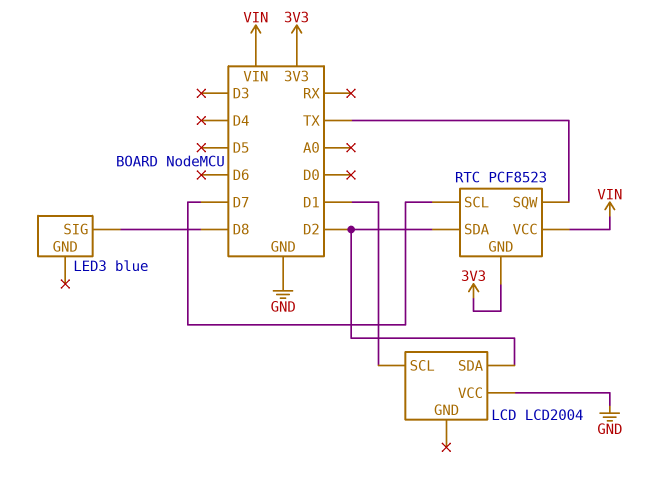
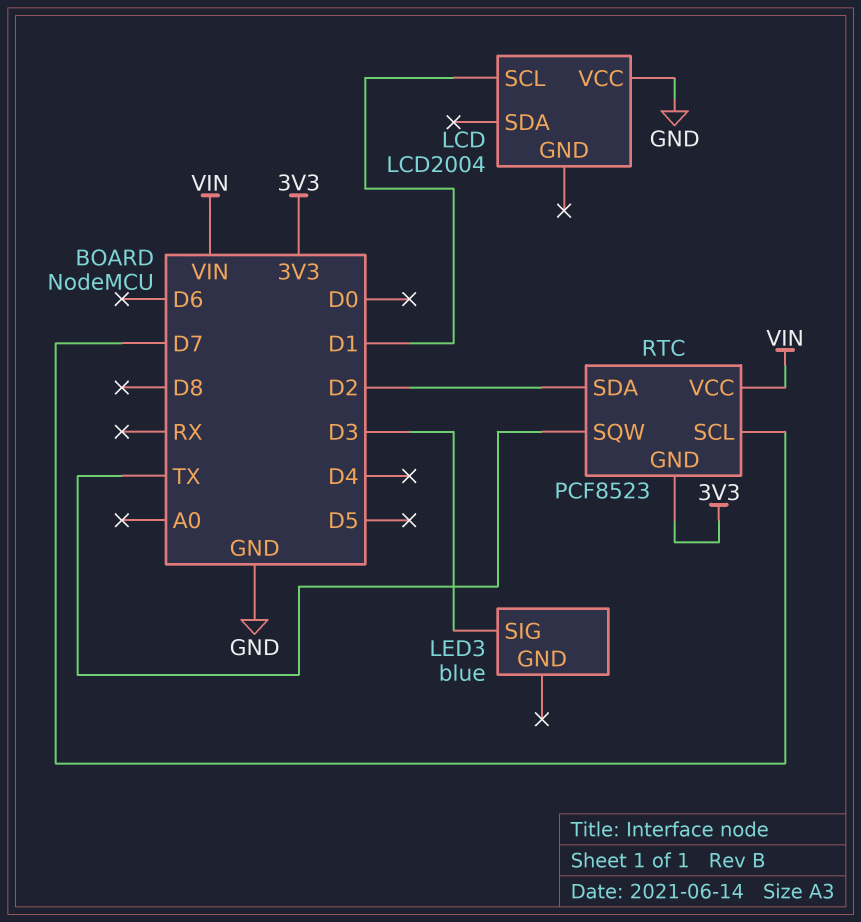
LCD pin SDA: D2 -> none
LED3 pin SIG: D8 -> D3

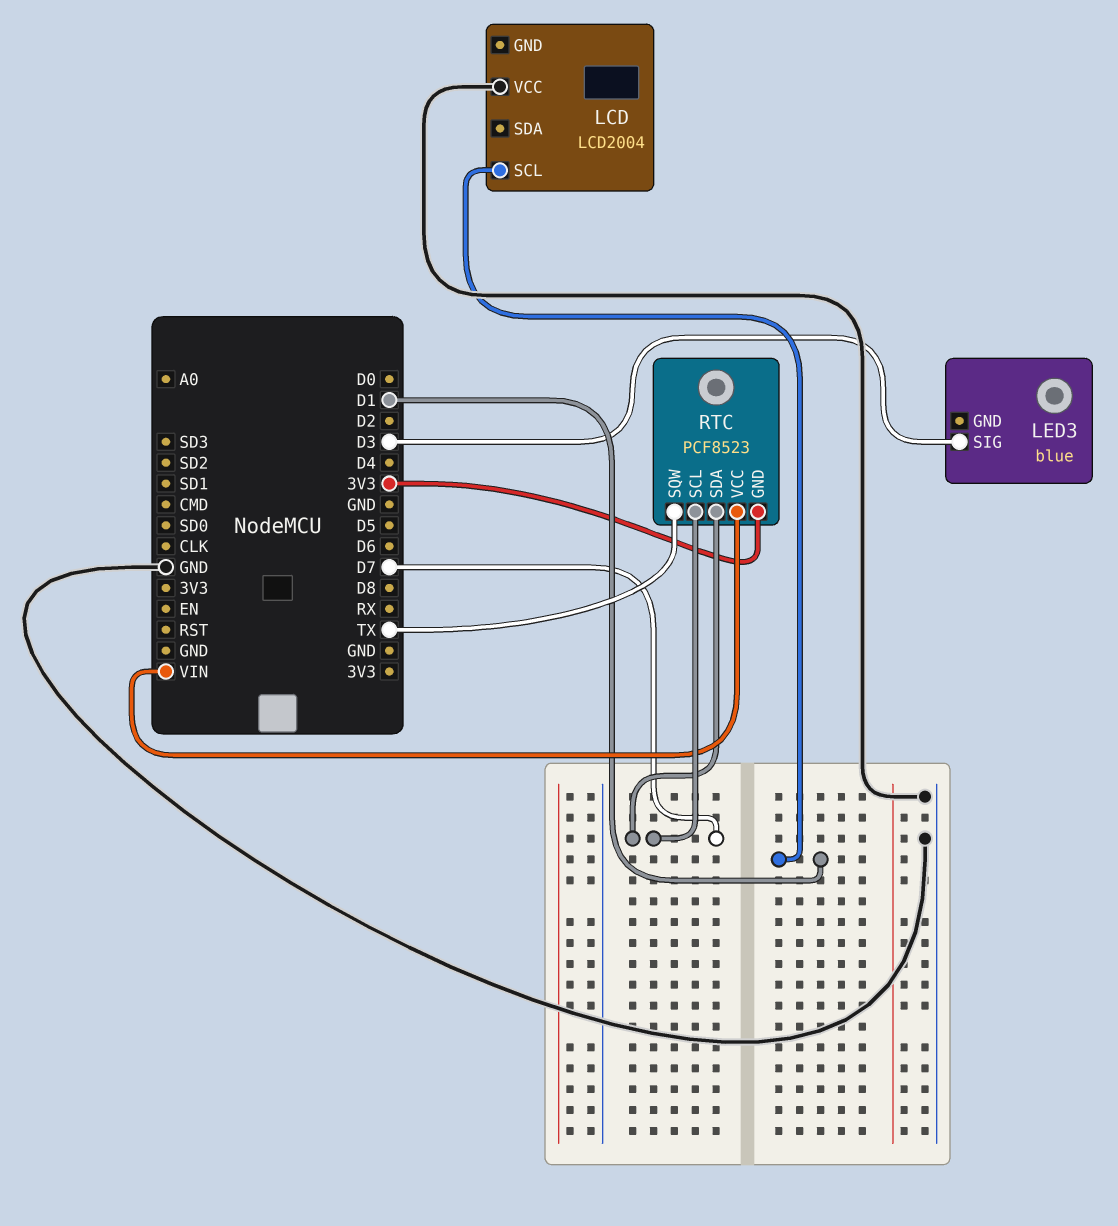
RTC pin SDA: D2 -> D7

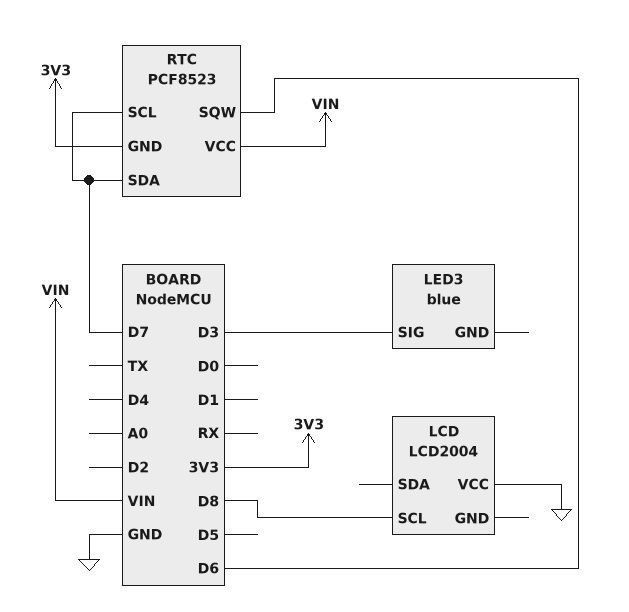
LCD pin SCL: D1 -> D8
RTC pin SQW: TX -> D6

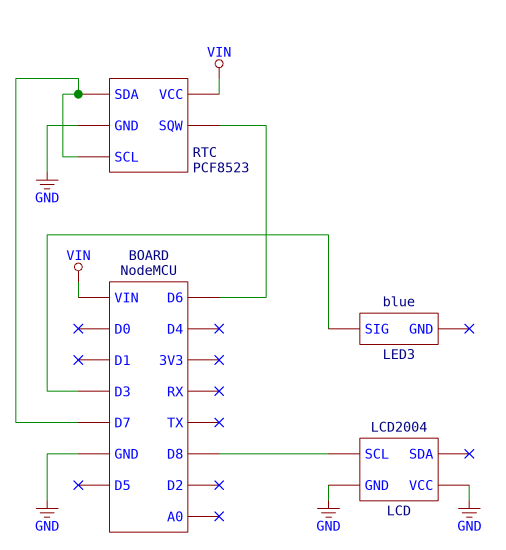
LCD pin GND: none -> GND
RTC pin GND: 3V3 -> GND

